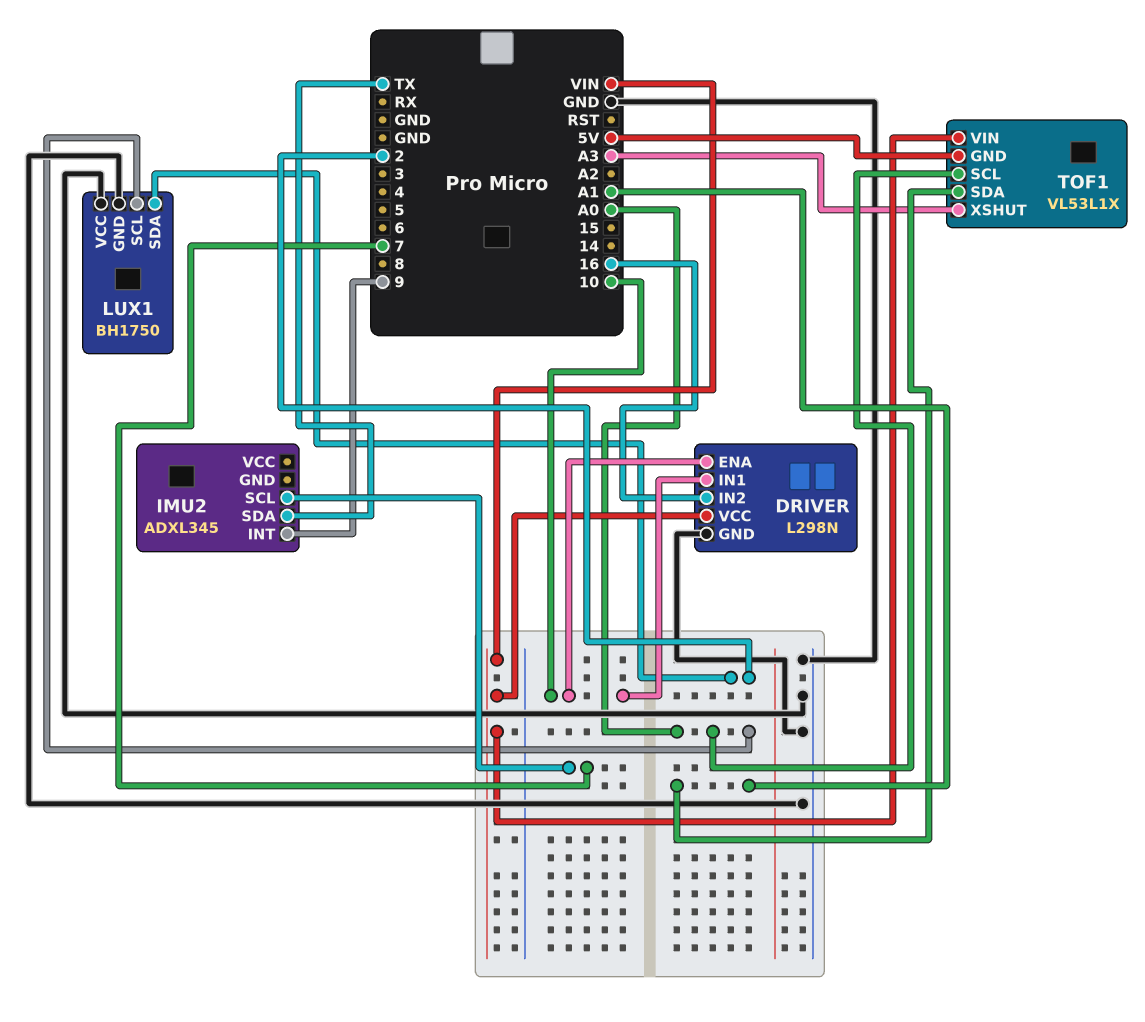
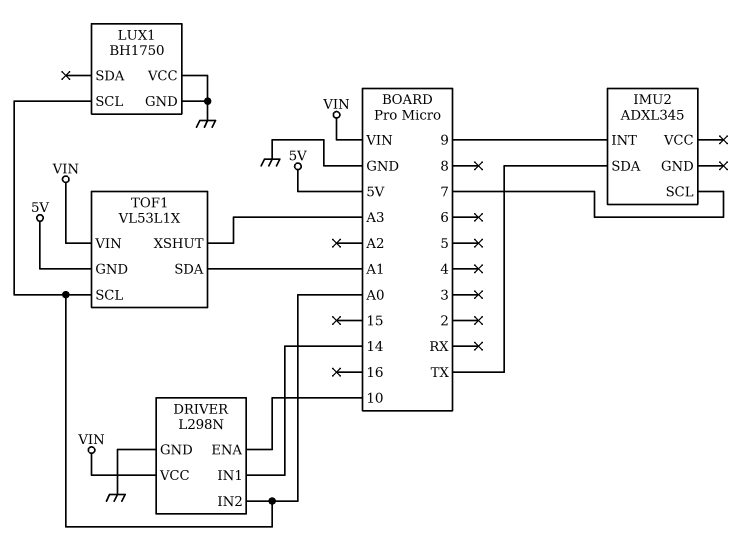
DRIVER pin IN1: 10 -> 14
DRIVER pin IN2: 16 -> A0
LUX1 pin SDA: 2 -> none

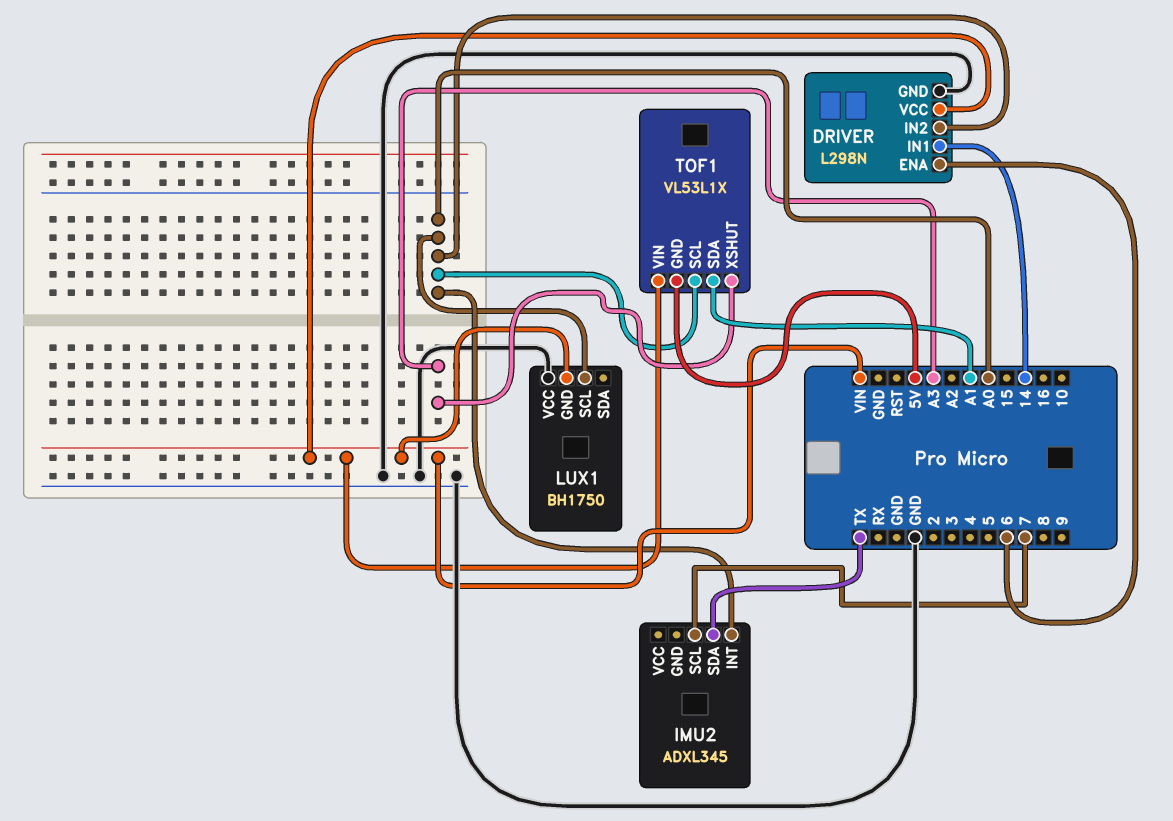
DRIVER pin ENA: 10 -> 6
IMU2 pin INT: 9 -> A0
LUX1 pin GND: GND -> VIN

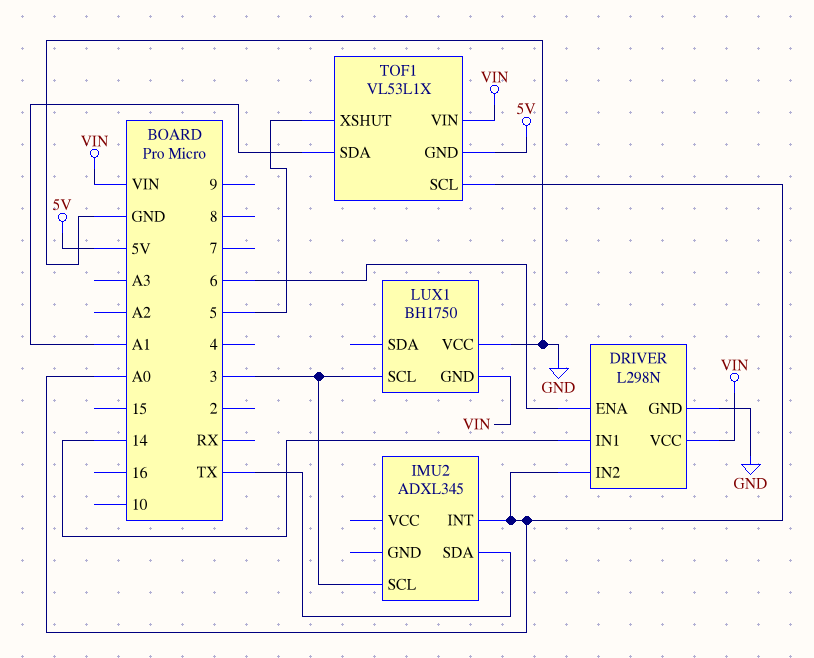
IMU2 pin SCL: 7 -> 3
LUX1 pin SCL: A0 -> 3
TOF1 pin XSHUT: A3 -> 5

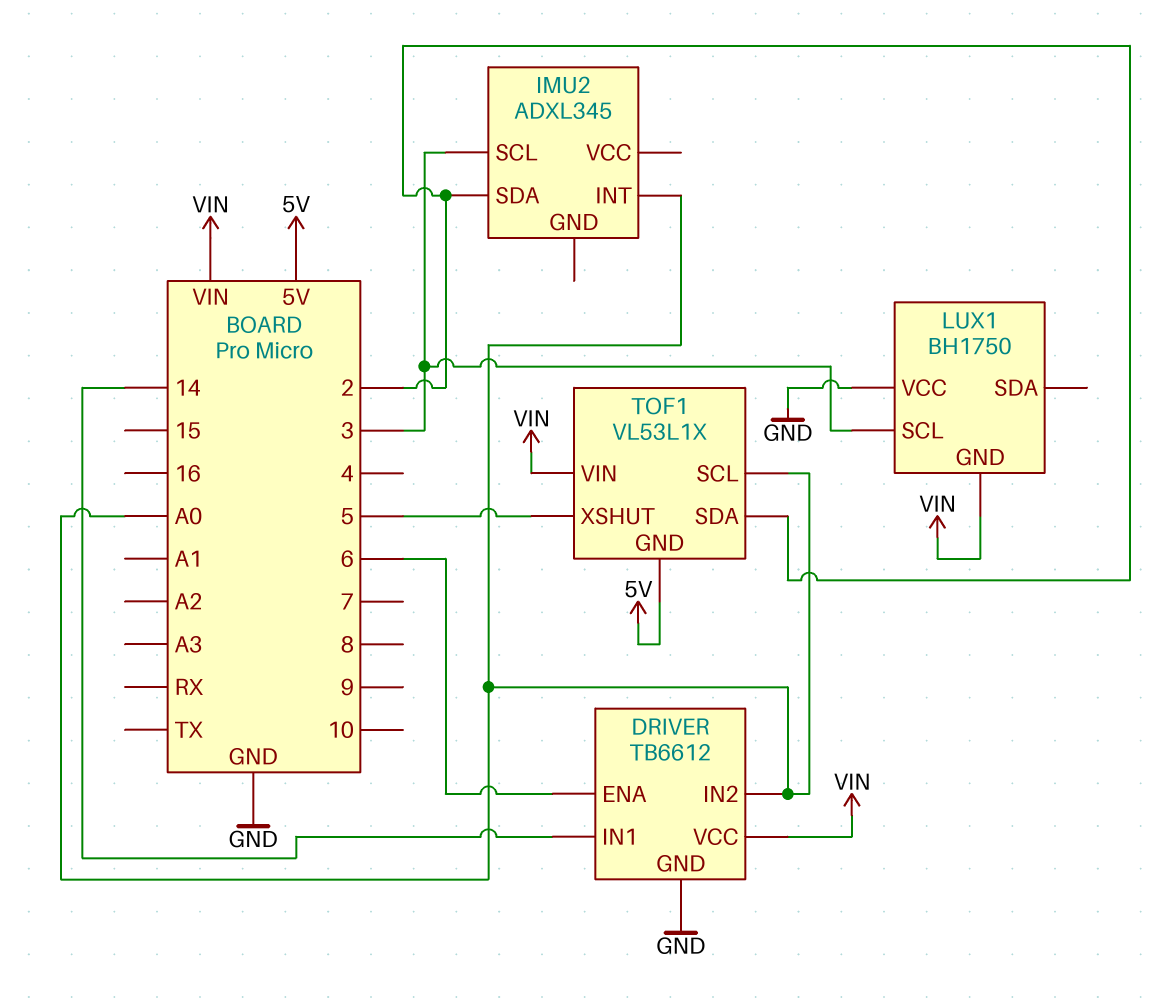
DRIVER: L298N -> TB6612
IMU2 pin SDA: TX -> 2
TOF1 pin SDA: A1 -> 2

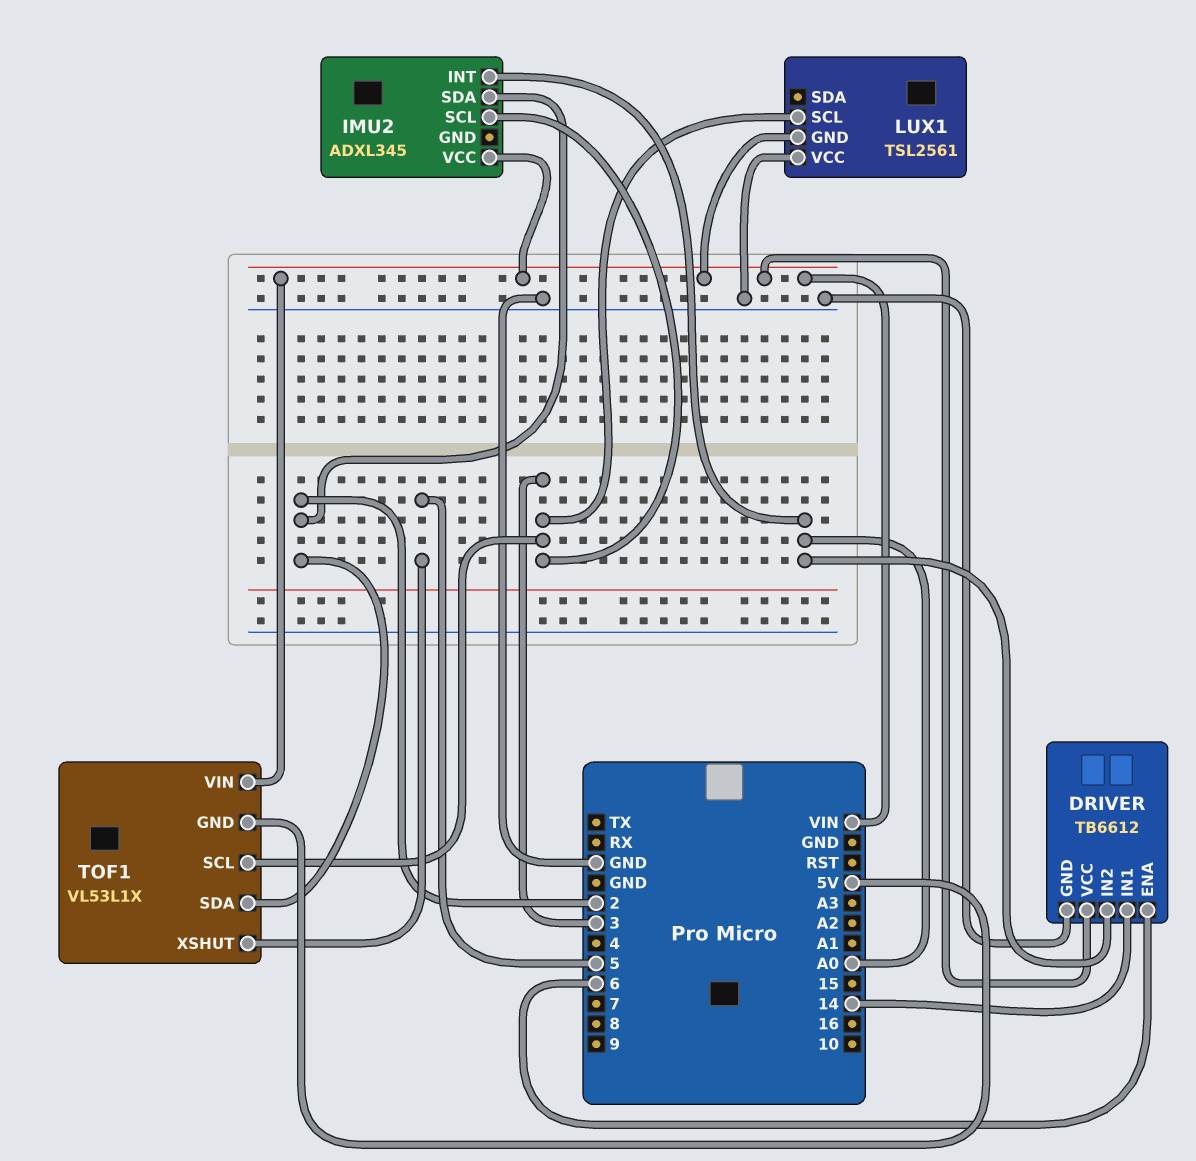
IMU2 pin VCC: none -> VIN
LUX1: BH1750 -> TSL2561
TOF1 pin SCL: A0 -> 3

